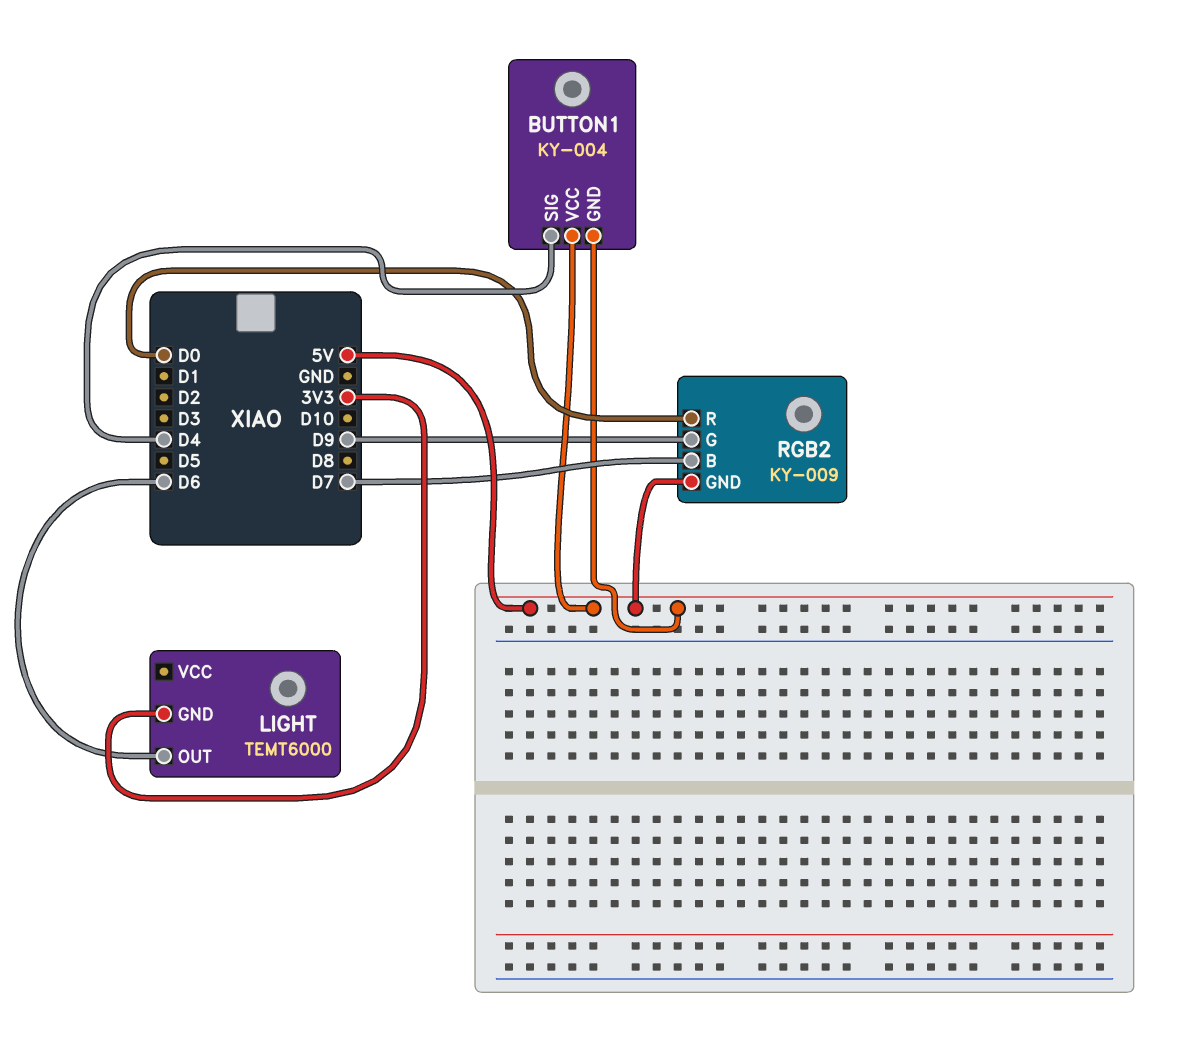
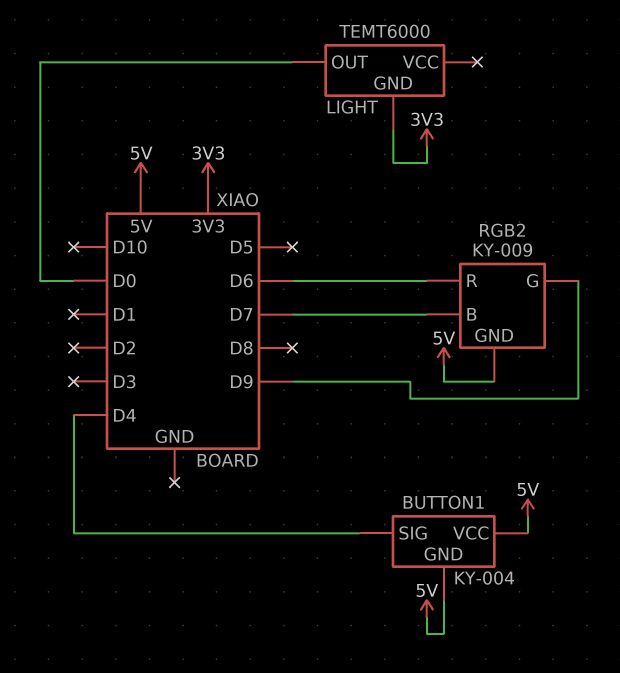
LIGHT pin OUT: D6 -> D0
RGB2 pin R: D0 -> D6

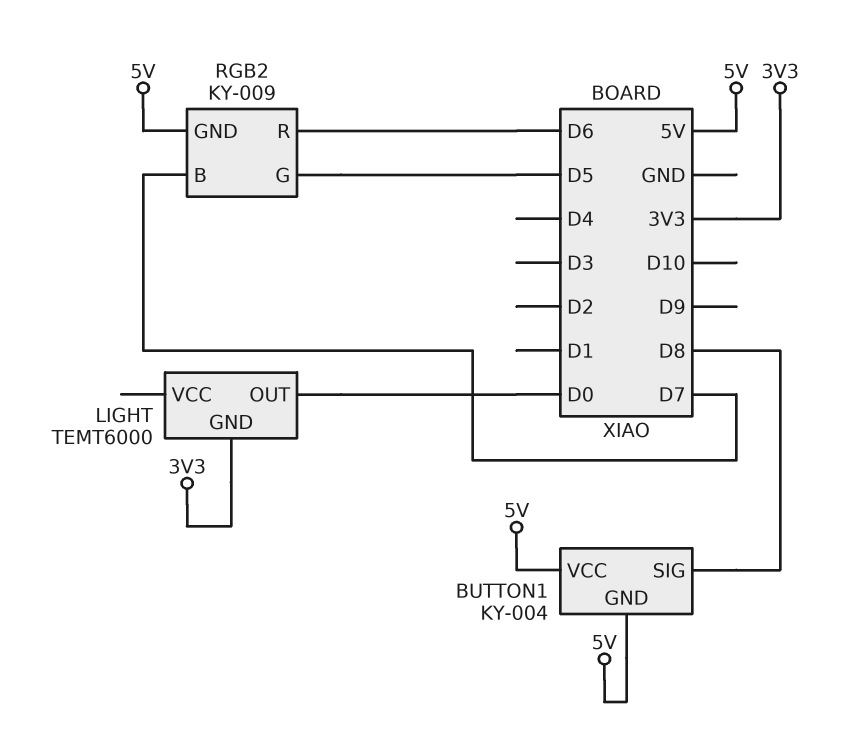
BUTTON1 pin SIG: D4 -> D8
RGB2 pin G: D9 -> D5

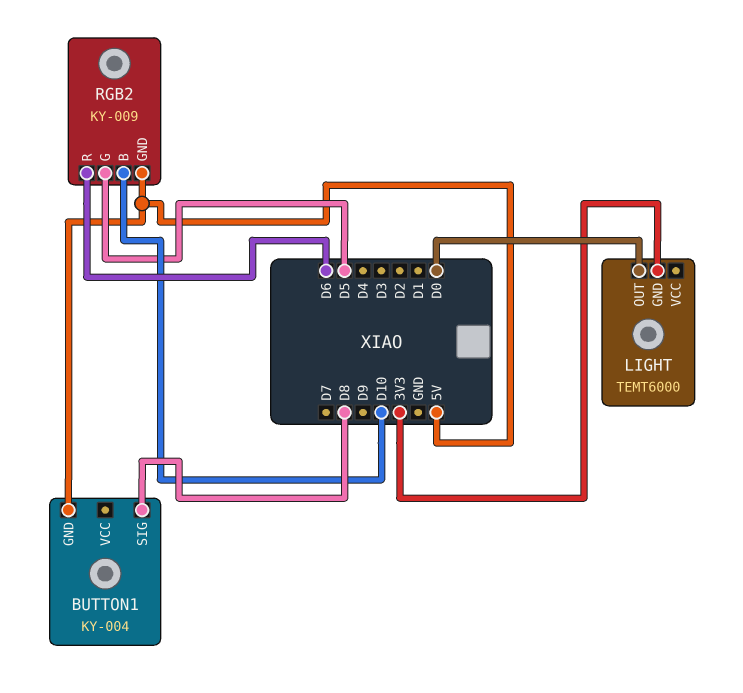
BUTTON1 pin VCC: 5V -> none
RGB2 pin B: D7 -> D10

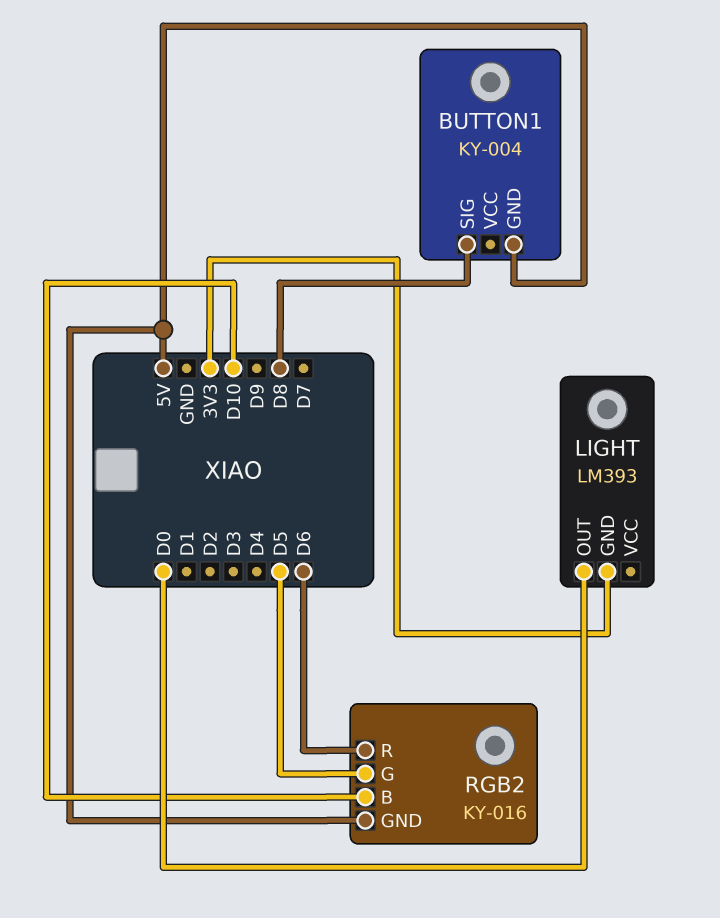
LIGHT: TEMT6000 -> LM393
RGB2: KY-009 -> KY-016

